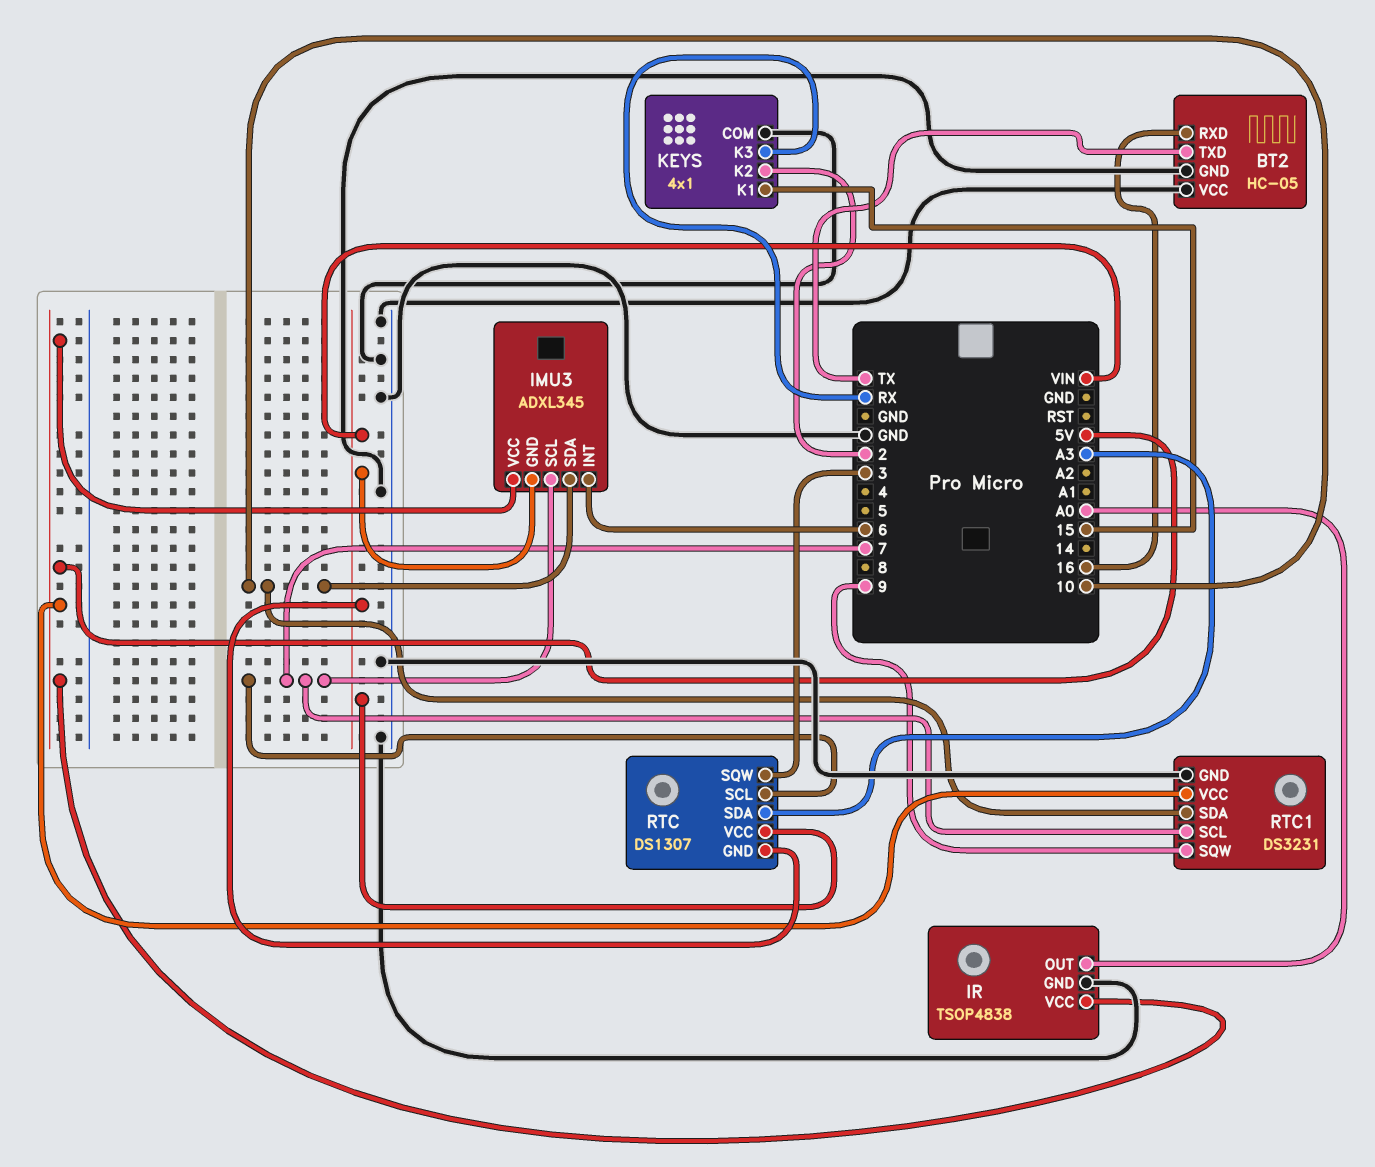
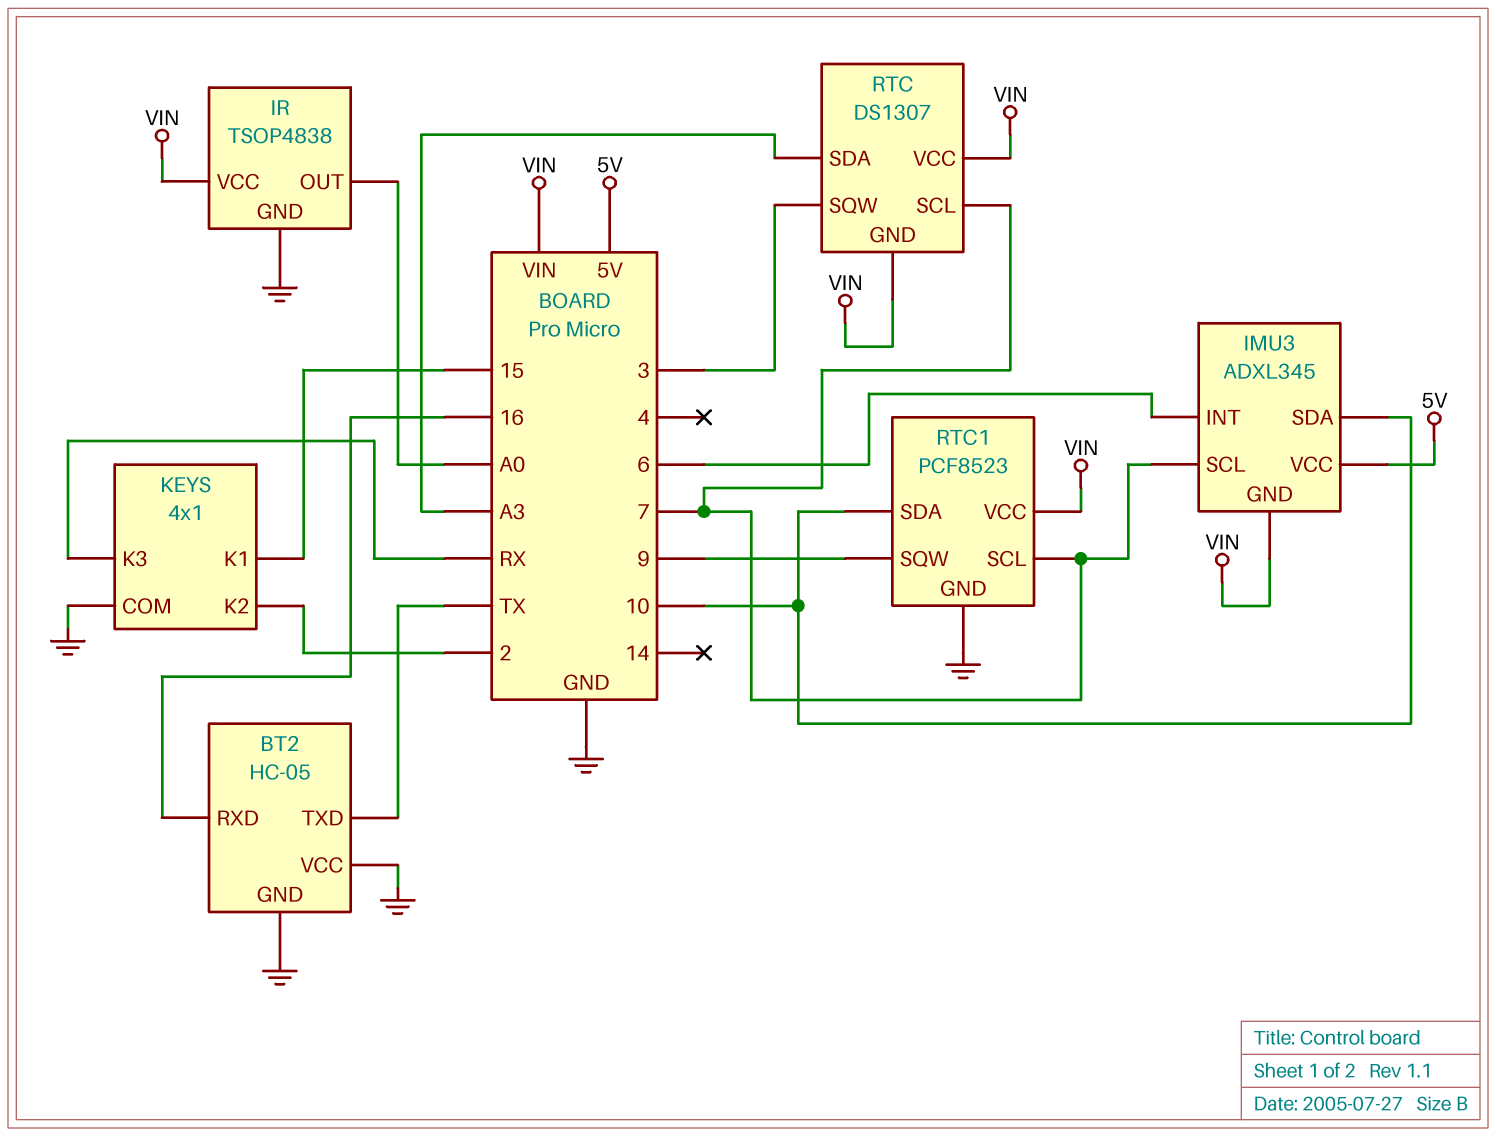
IR pin VCC: 5V -> VIN
RTC1: DS3231 -> PCF8523
RTC1 pin VCC: 5V -> VIN

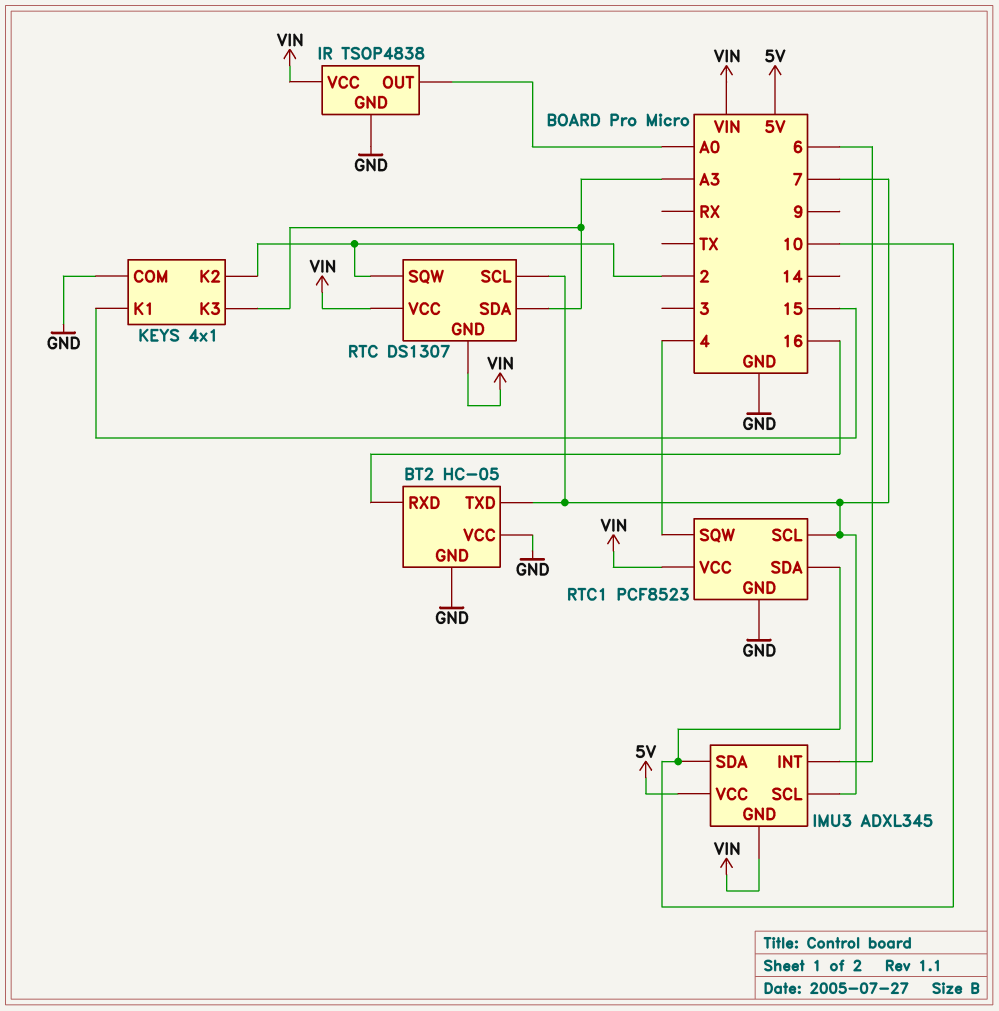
BT2 pin TXD: TX -> 7
KEYS pin K3: RX -> A3
RTC pin SQW: 3 -> 2
RTC1 pin SQW: 9 -> 4

